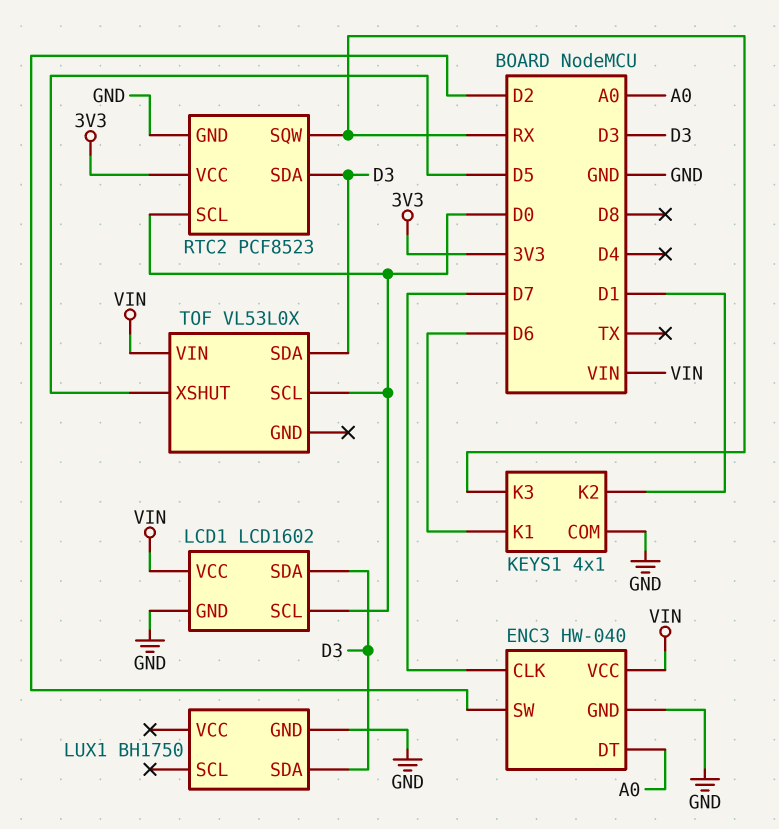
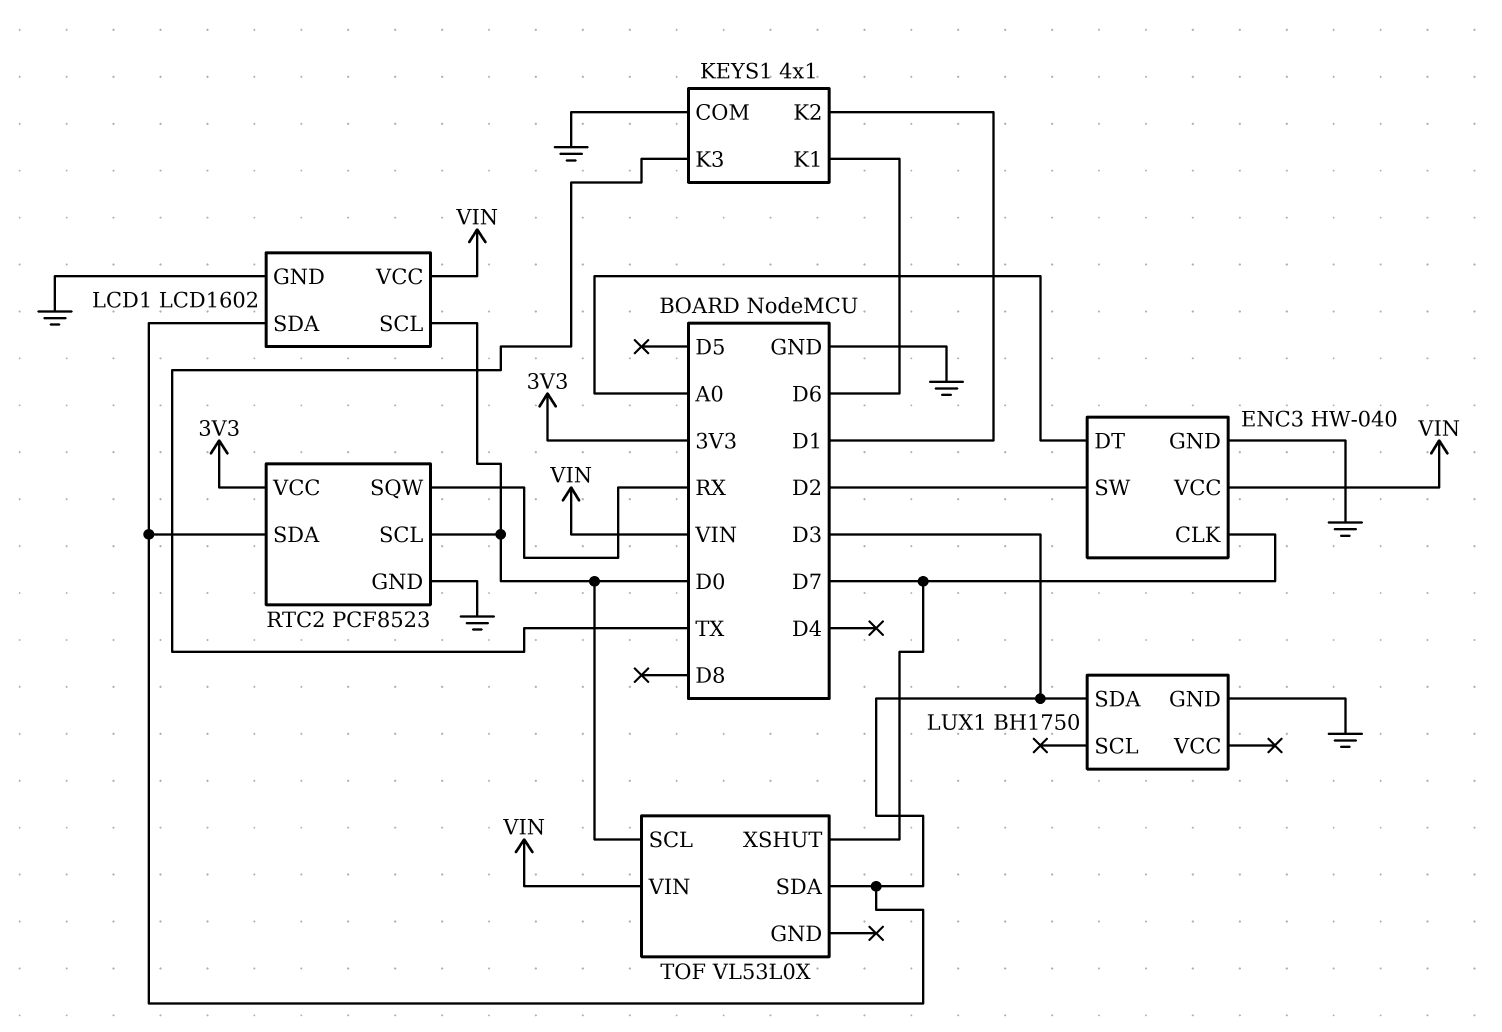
KEYS1 pin K3: RX -> TX
TOF pin XSHUT: D5 -> D7

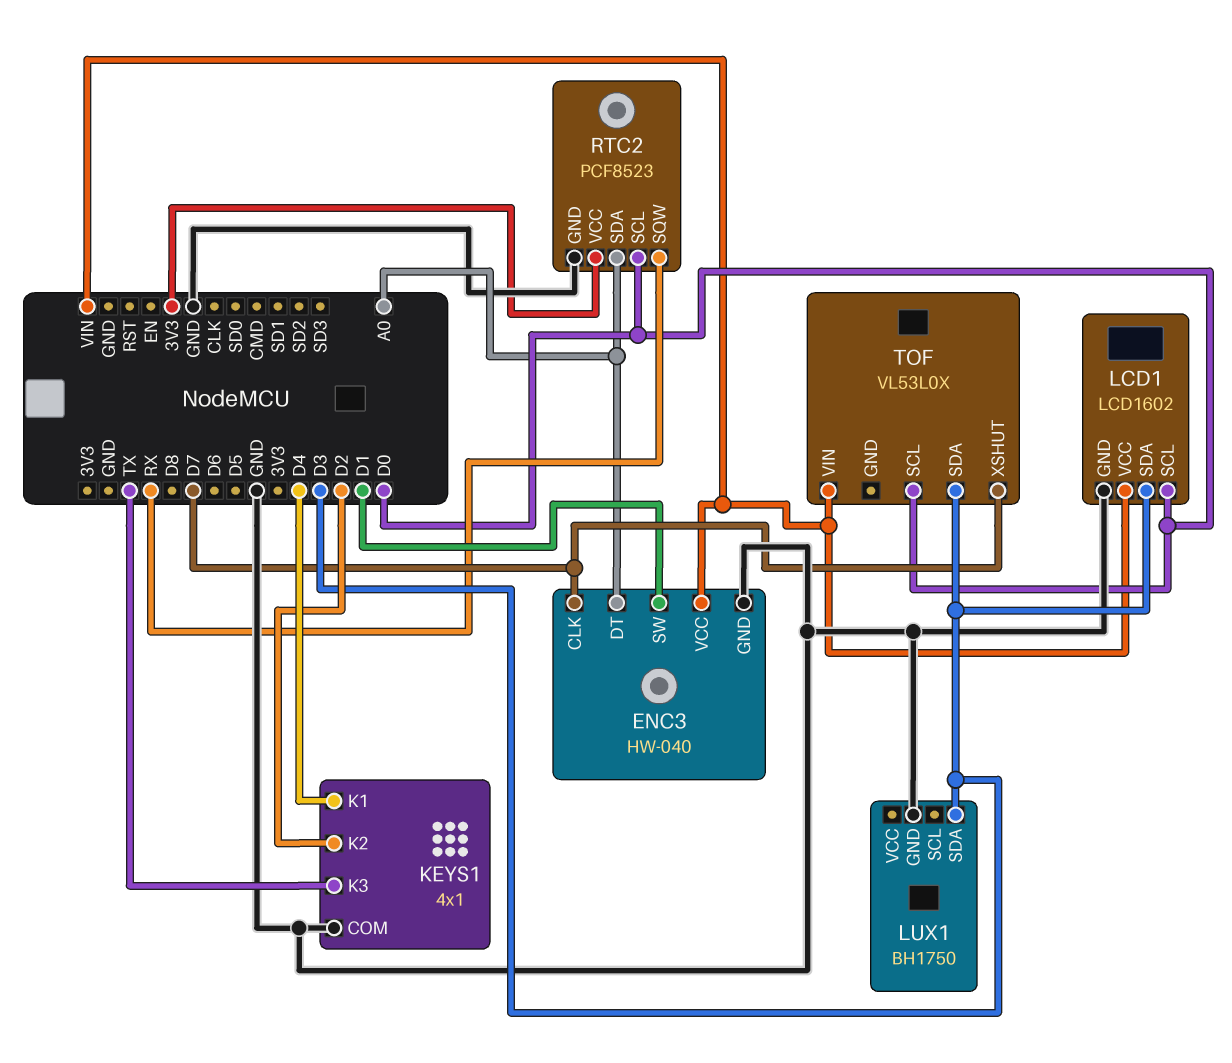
ENC3 pin SW: D2 -> D1
KEYS1 pin K1: D6 -> D4
KEYS1 pin K2: D1 -> D2
RTC2 pin SDA: D3 -> A0

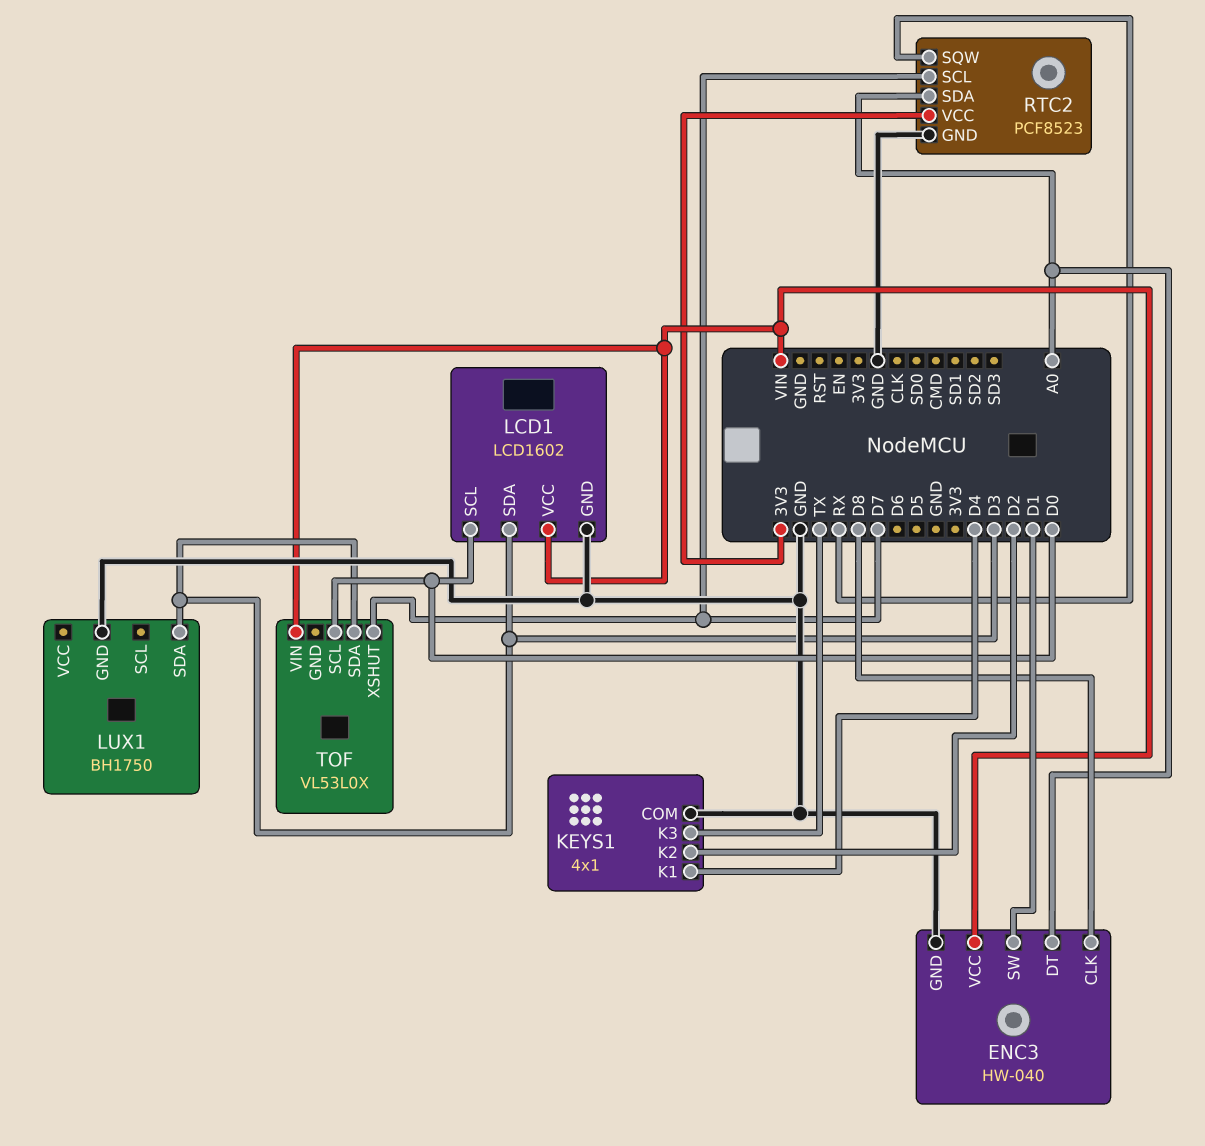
ENC3 pin CLK: D7 -> D8
RTC2 pin SCL: D0 -> D7

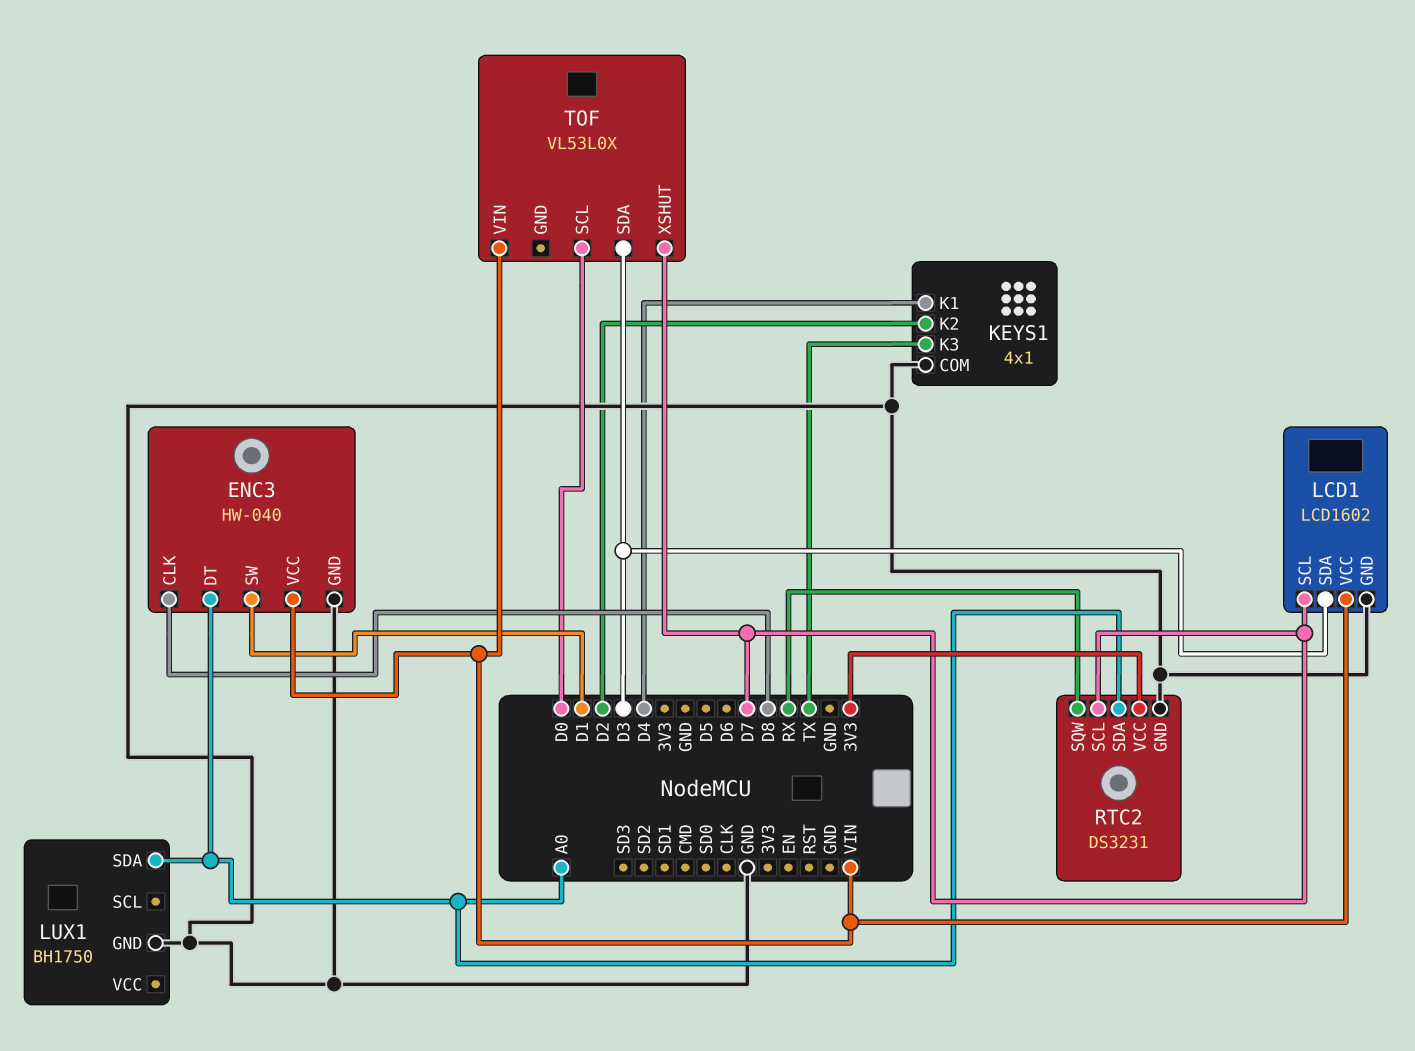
LCD1 pin SCL: D0 -> D7
LUX1 pin SDA: D3 -> A0
RTC2: PCF8523 -> DS3231

